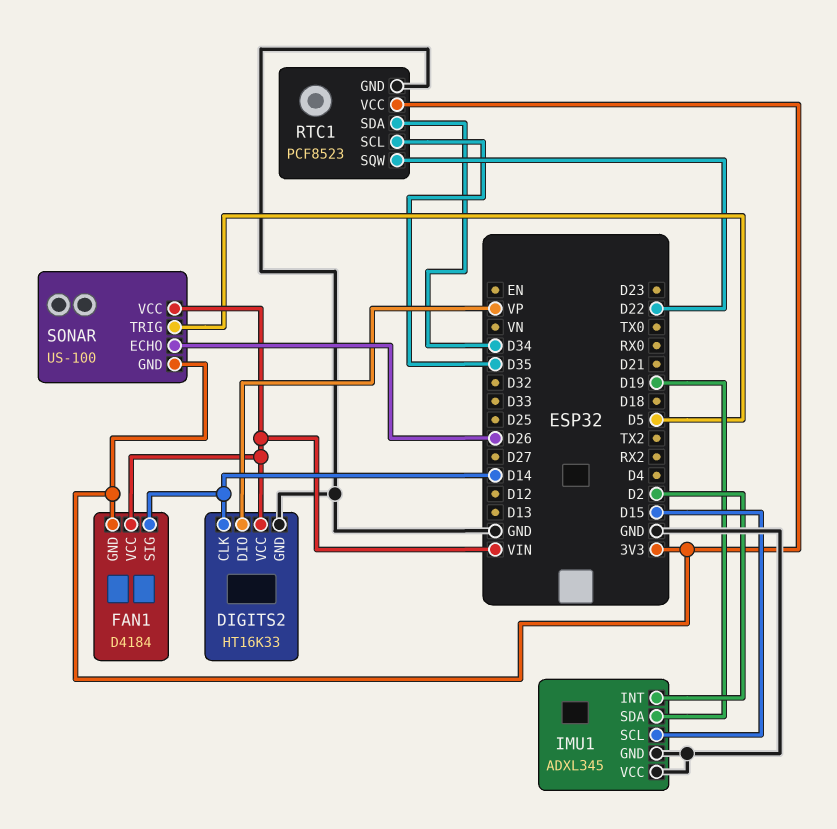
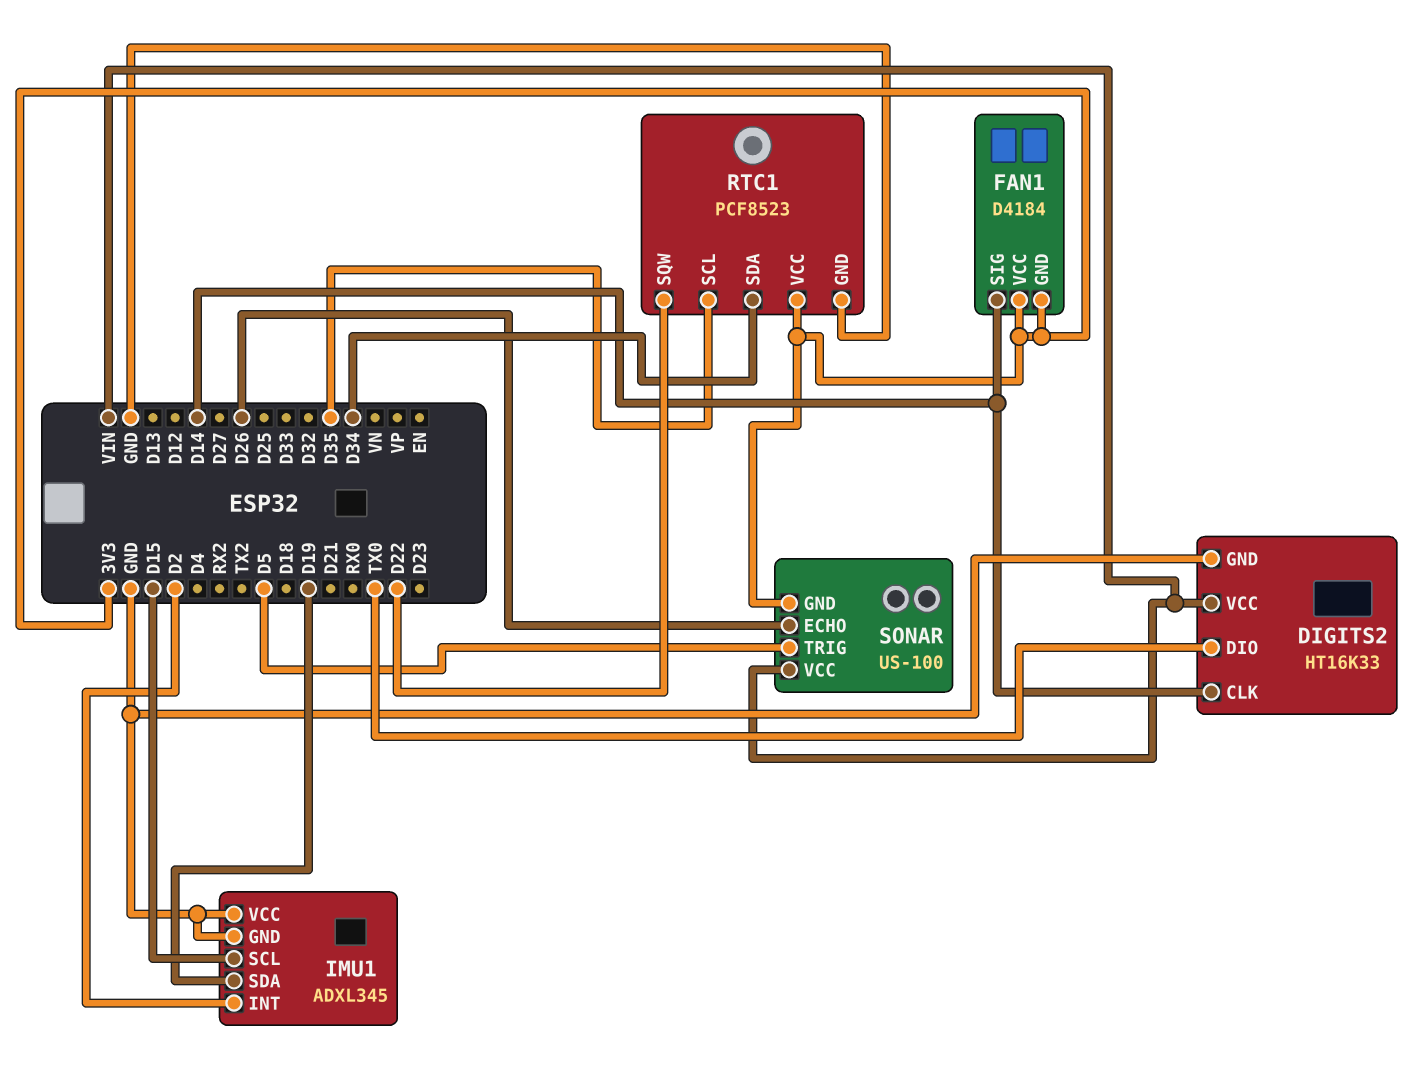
DIGITS2 pin DIO: VP -> TX0
FAN1 pin VCC: VIN -> 3V3

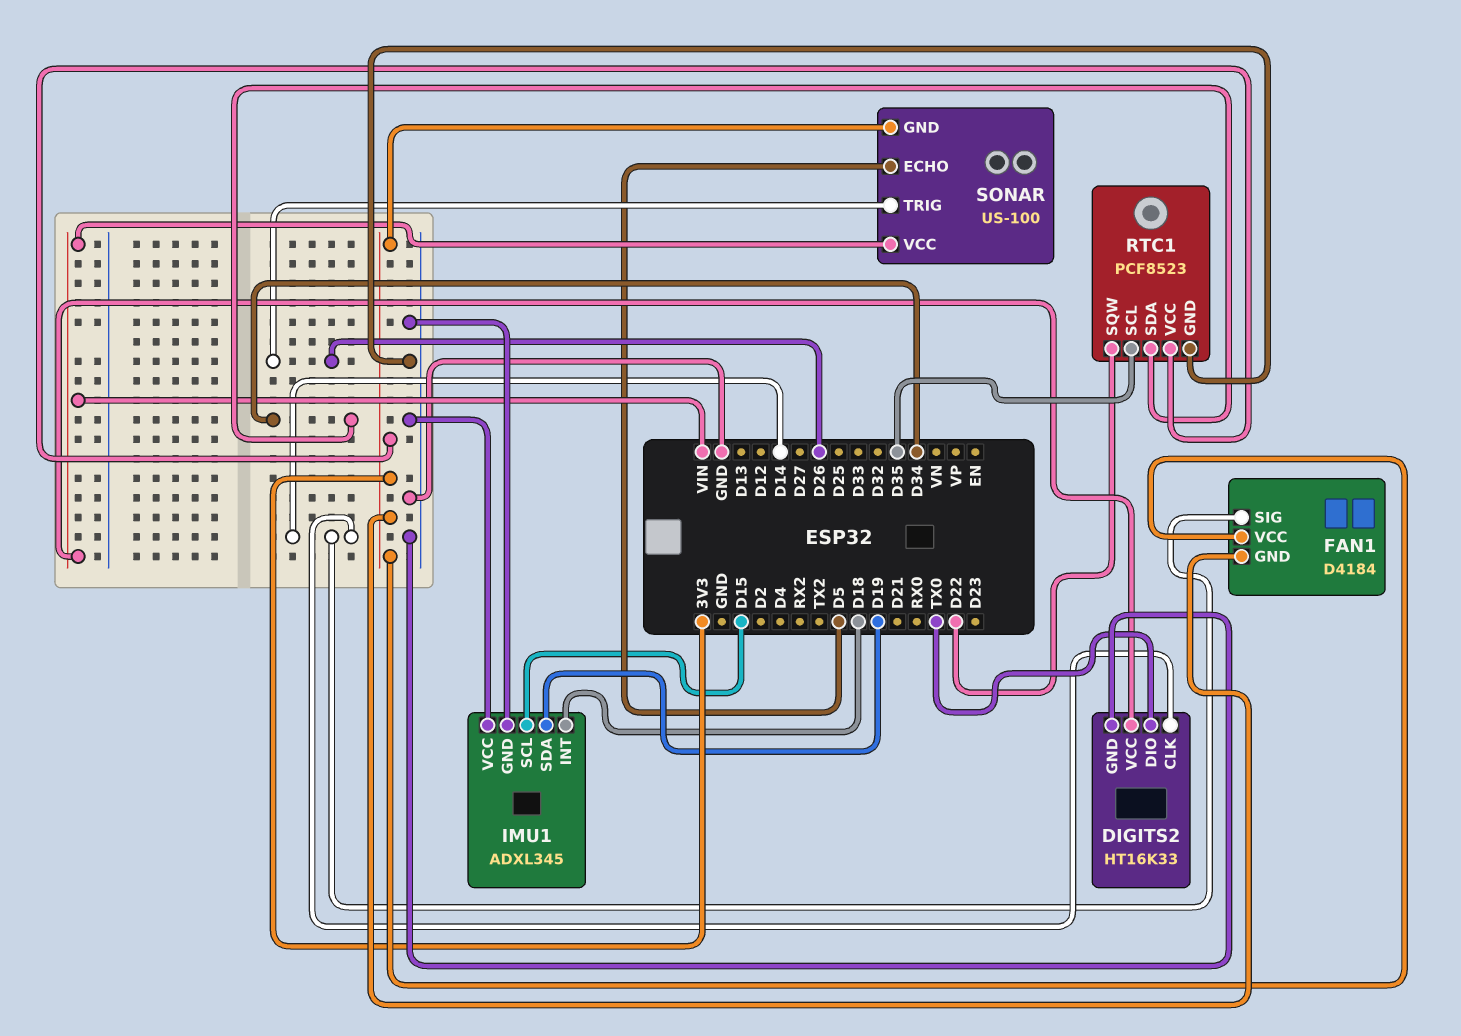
IMU1 pin INT: D2 -> D18
SONAR pin ECHO: D26 -> D5
SONAR pin TRIG: D5 -> D26

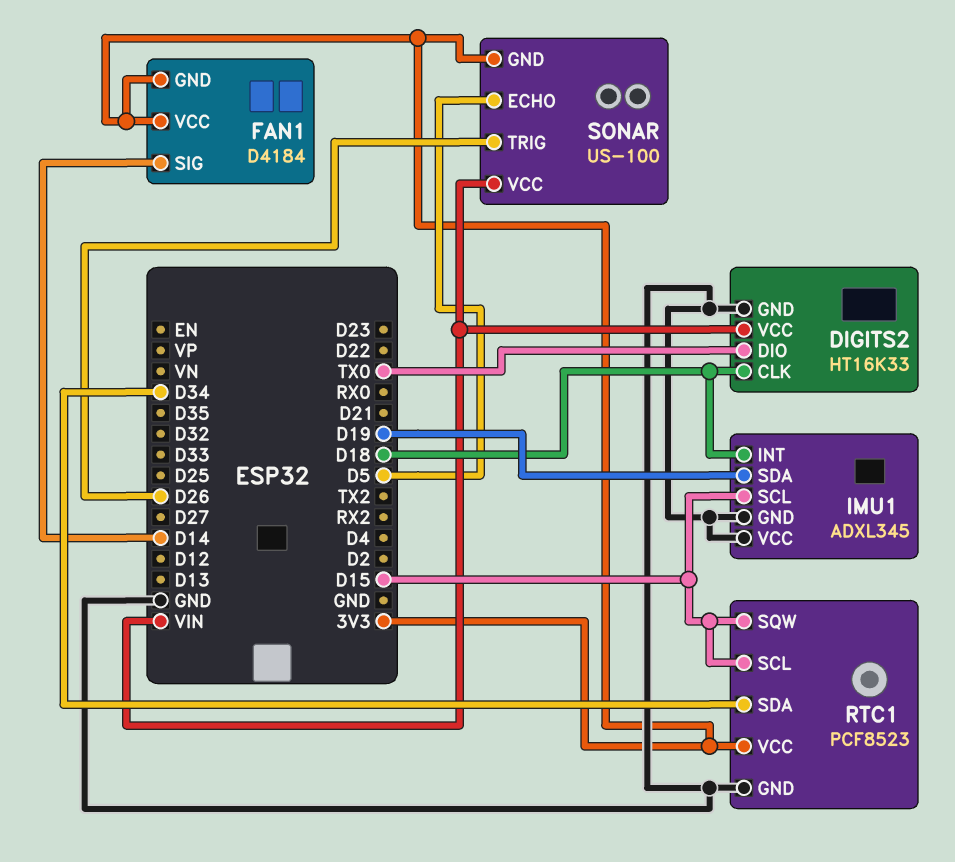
DIGITS2 pin CLK: D14 -> D18
RTC1 pin SCL: D35 -> D15
RTC1 pin SQW: D22 -> D15

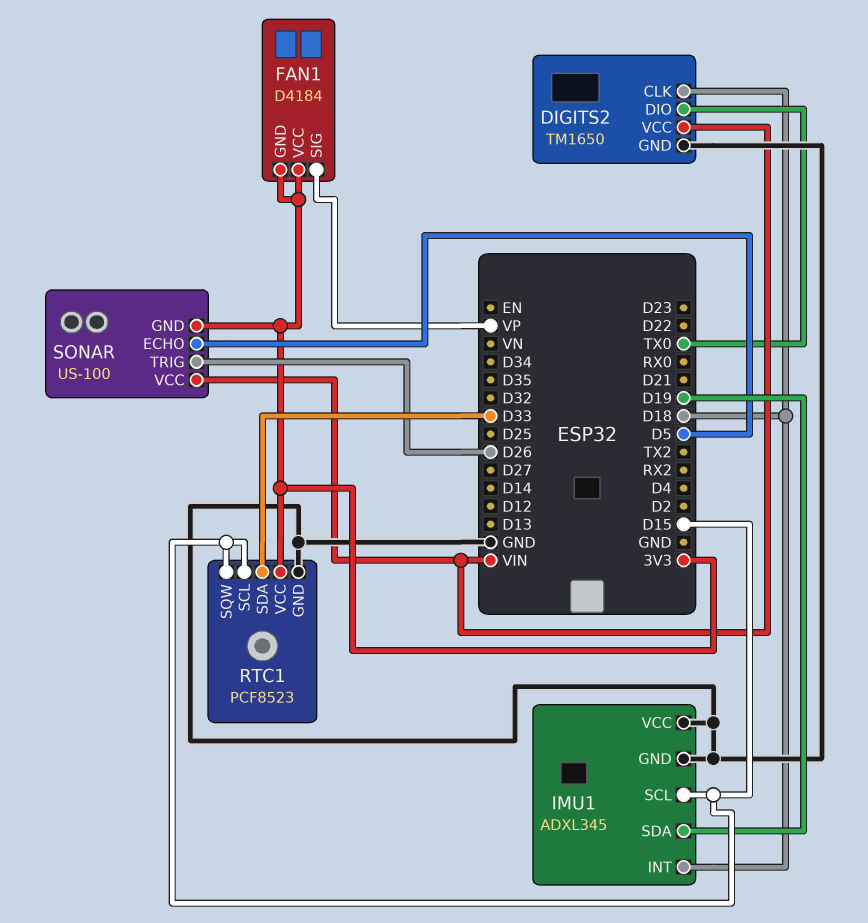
DIGITS2: HT16K33 -> TM1650
FAN1 pin SIG: D14 -> VP
RTC1 pin SDA: D34 -> D33

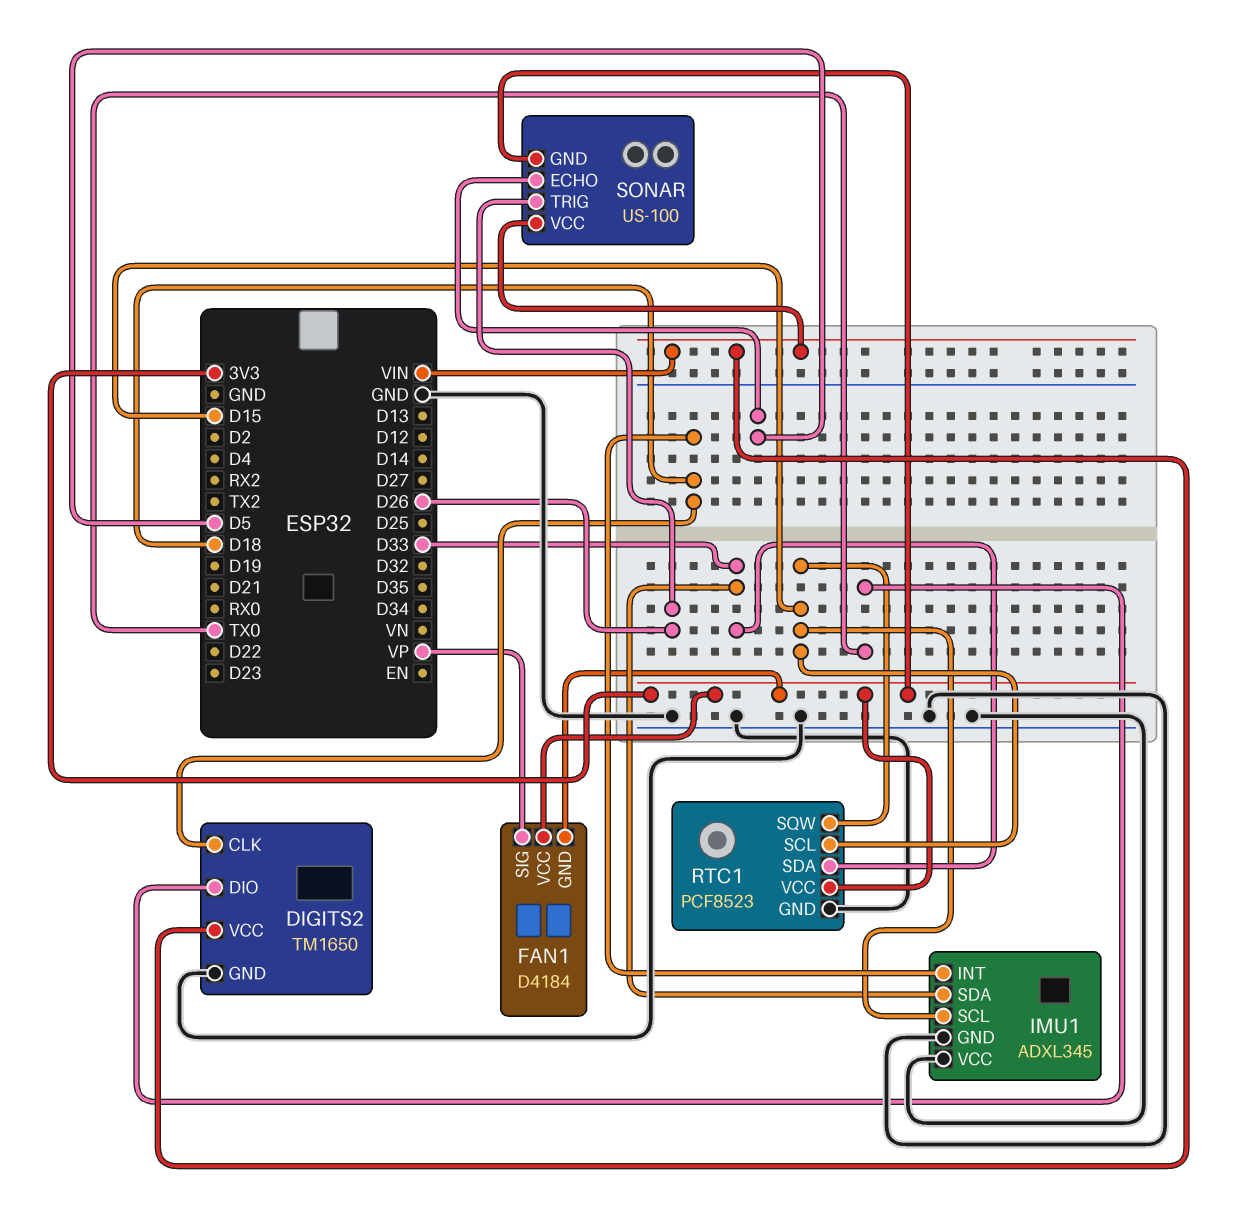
IMU1 pin SDA: D19 -> D33

